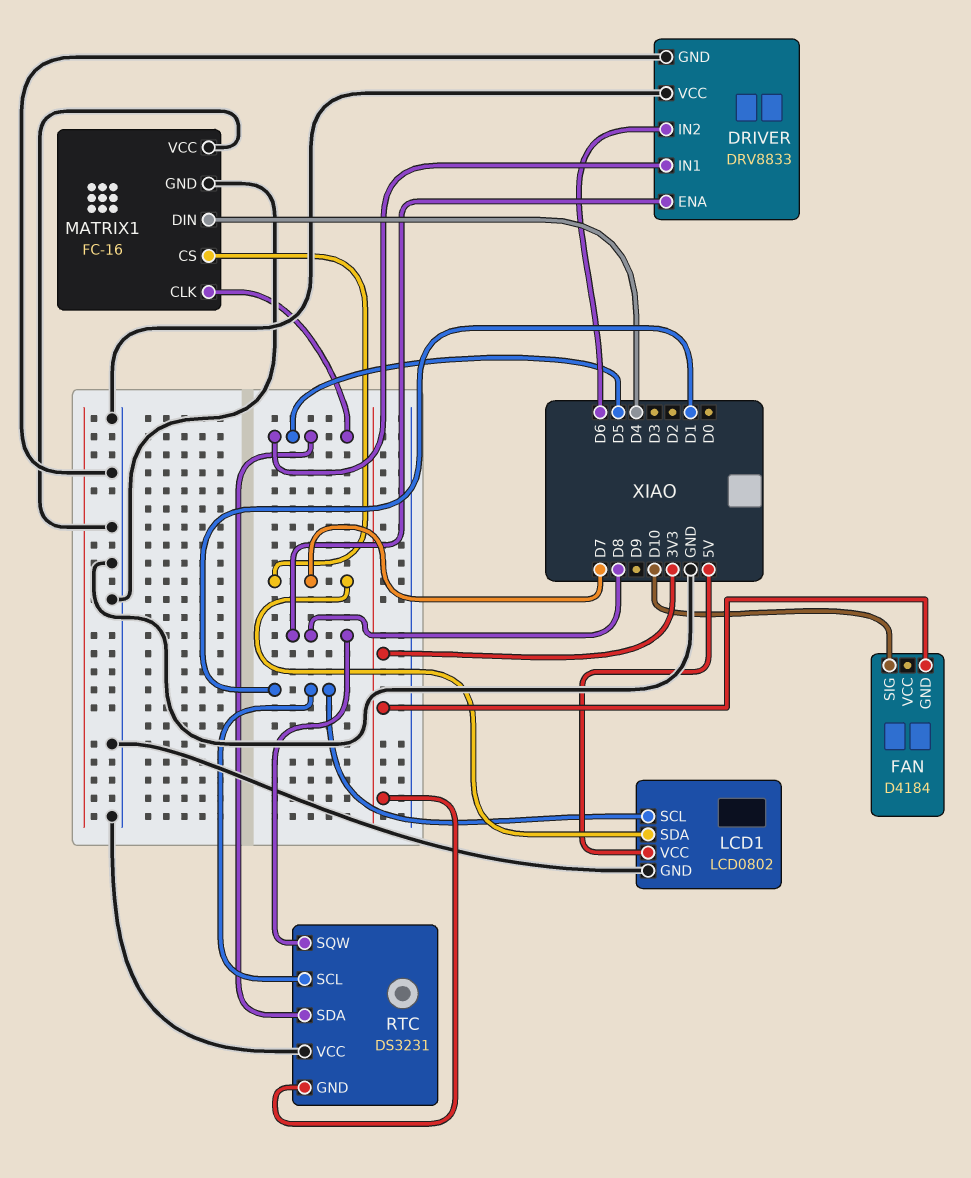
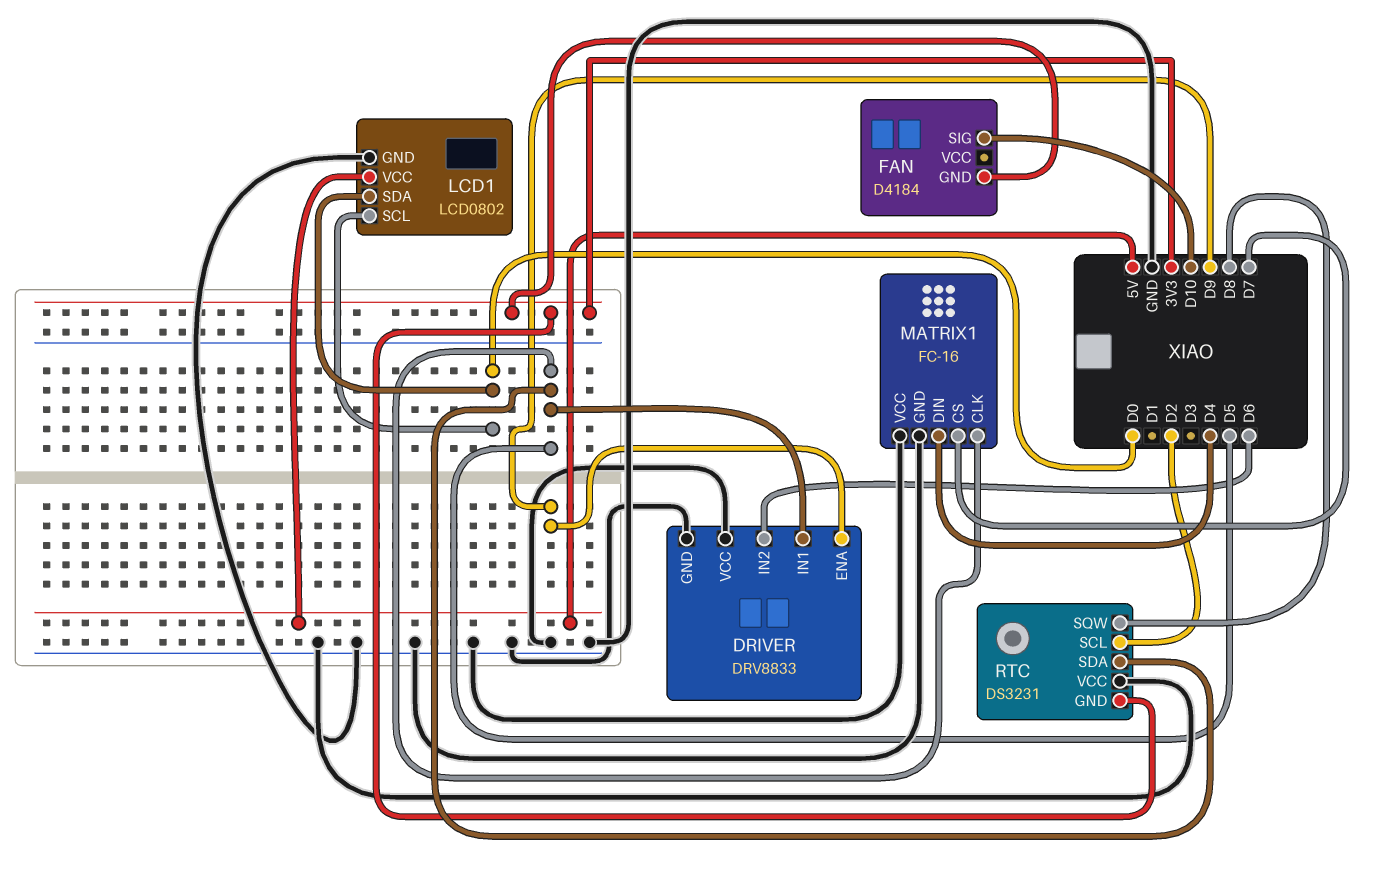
DRIVER pin ENA: D8 -> D9
LCD1 pin SCL: D1 -> D0
LCD1 pin SDA: D7 -> D0
RTC pin SCL: D1 -> D2

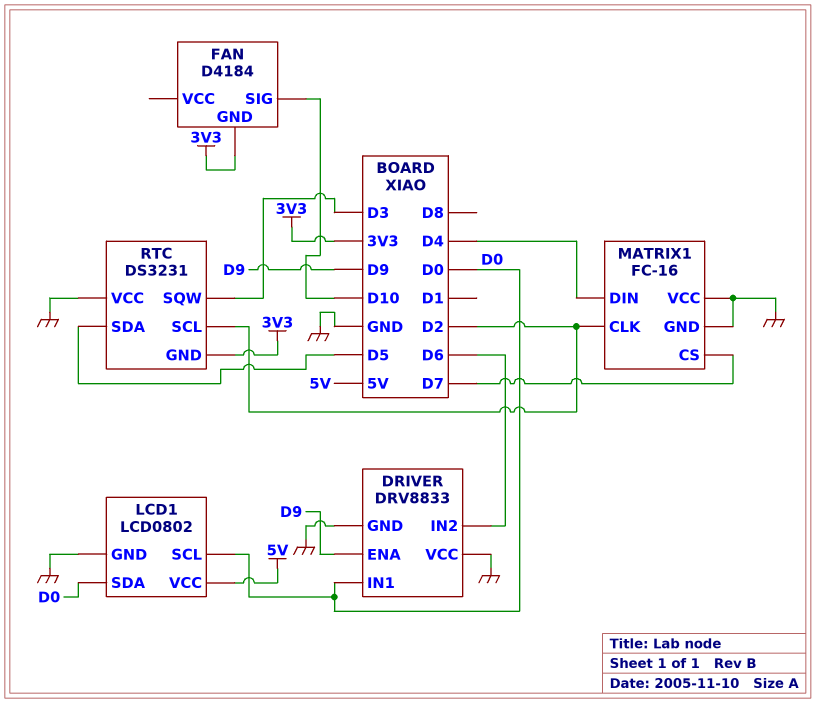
DRIVER pin IN1: D5 -> D0
MATRIX1 pin CLK: D5 -> D2
RTC pin SQW: D8 -> D3

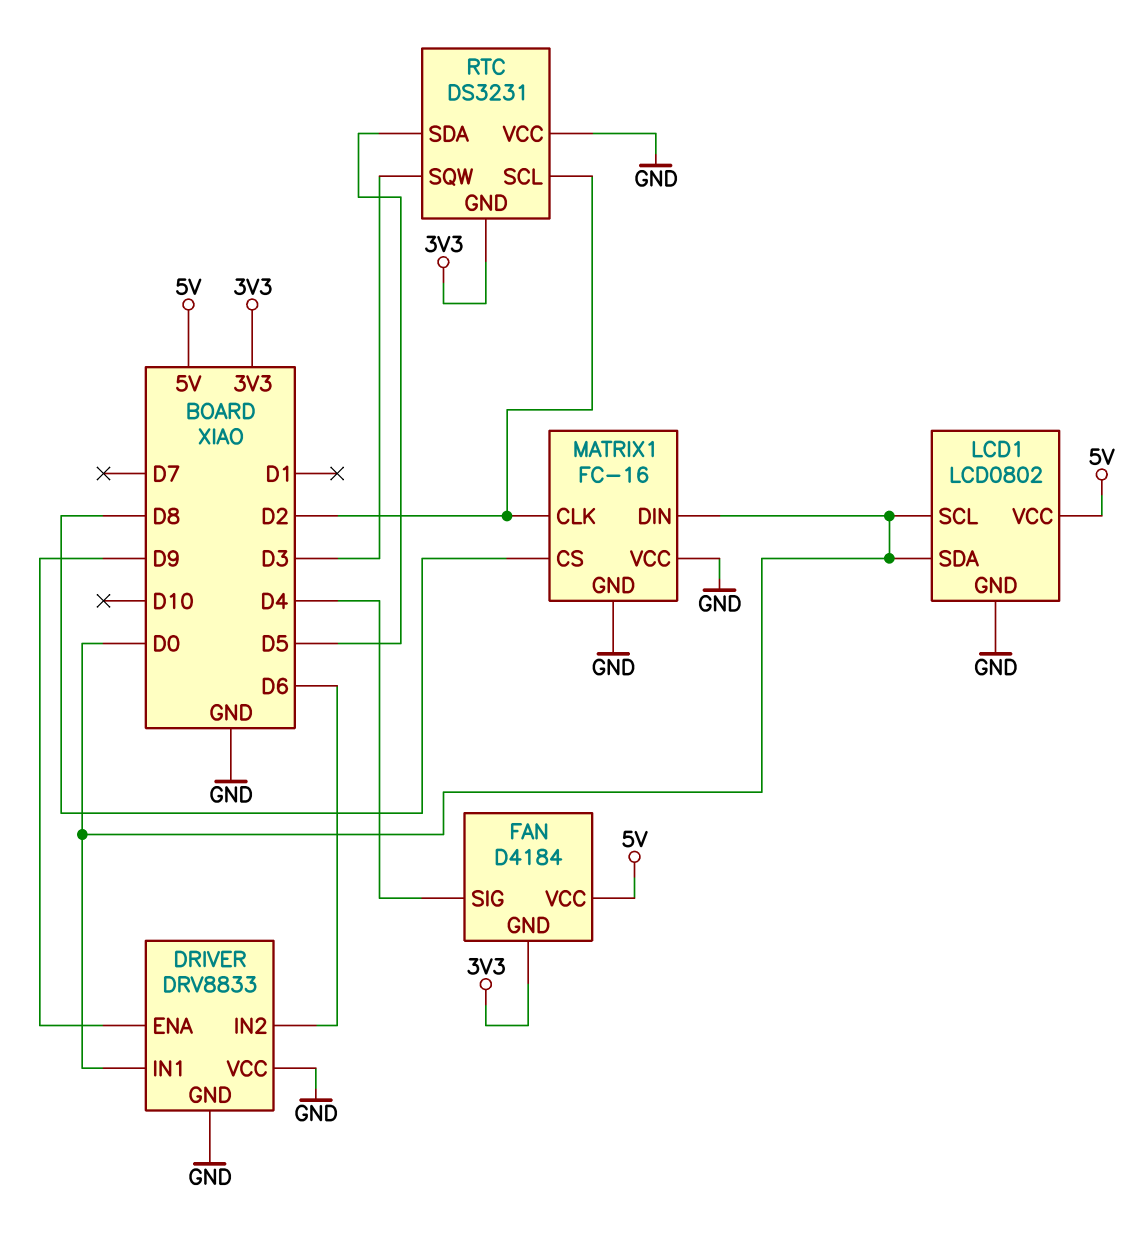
FAN pin SIG: D10 -> D4
FAN pin VCC: none -> 5V
MATRIX1 pin CS: D7 -> D8
MATRIX1 pin DIN: D4 -> D0

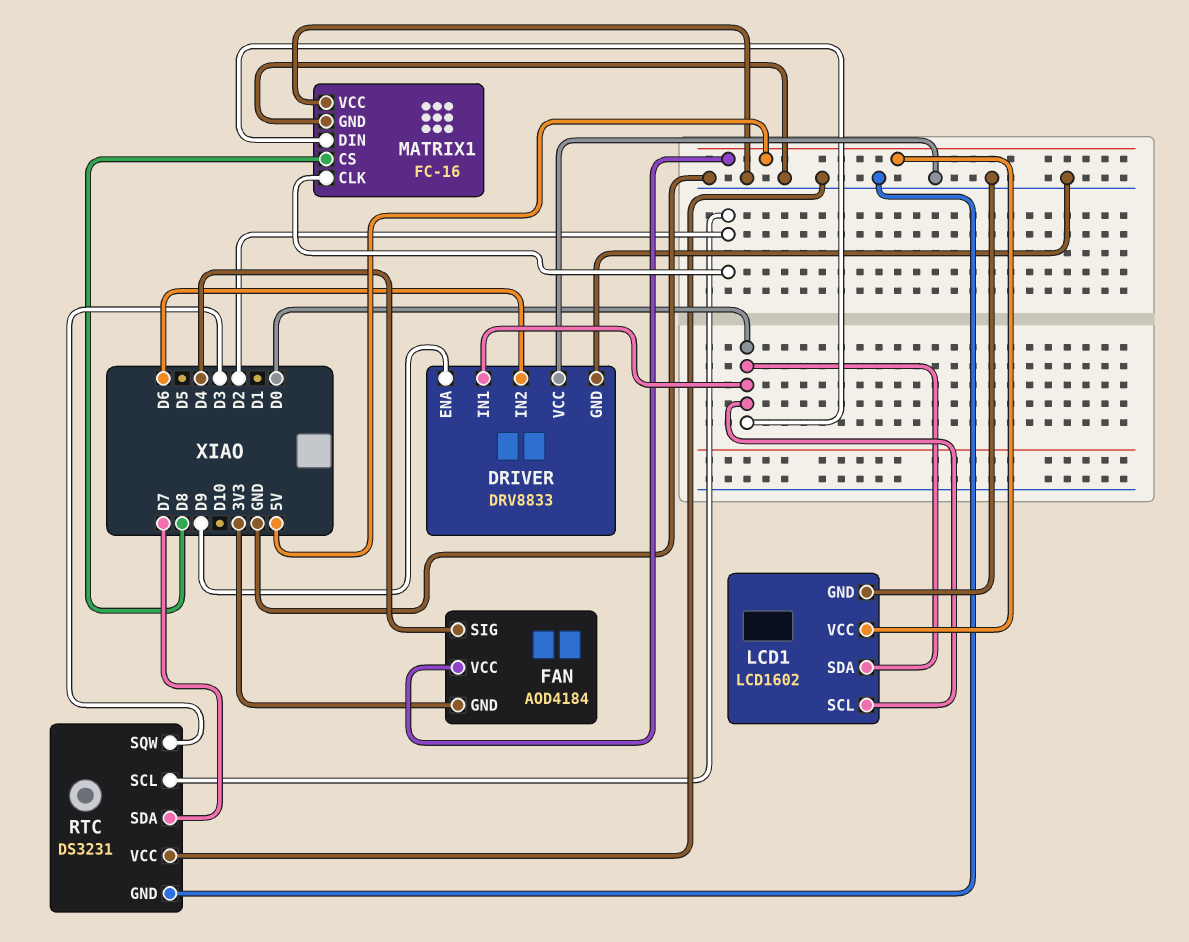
FAN: D4184 -> AOD4184
LCD1: LCD0802 -> LCD1602
RTC pin GND: 3V3 -> GND
RTC pin SDA: D5 -> D7

